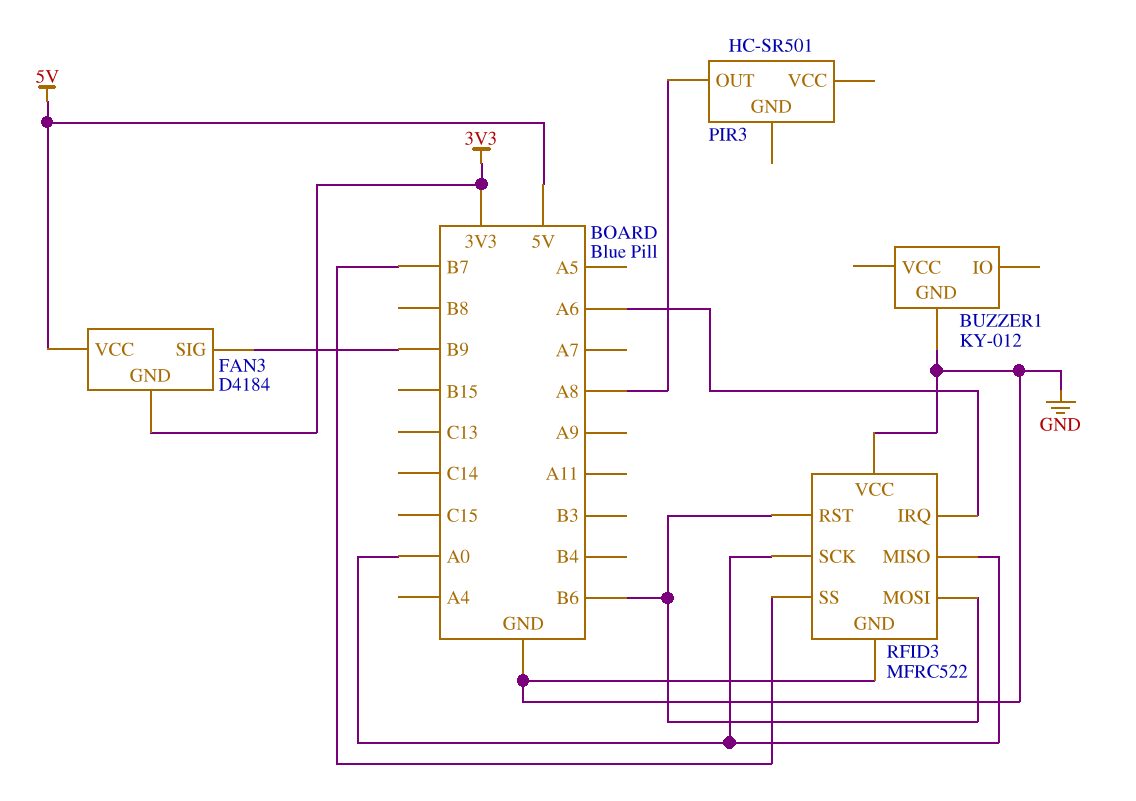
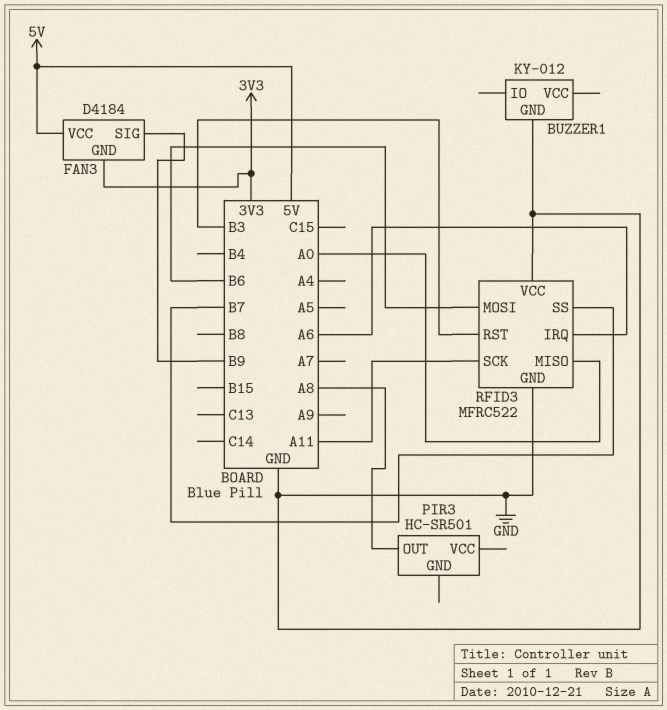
RFID3 pin RST: B6 -> B3
RFID3 pin SCK: A0 -> A11

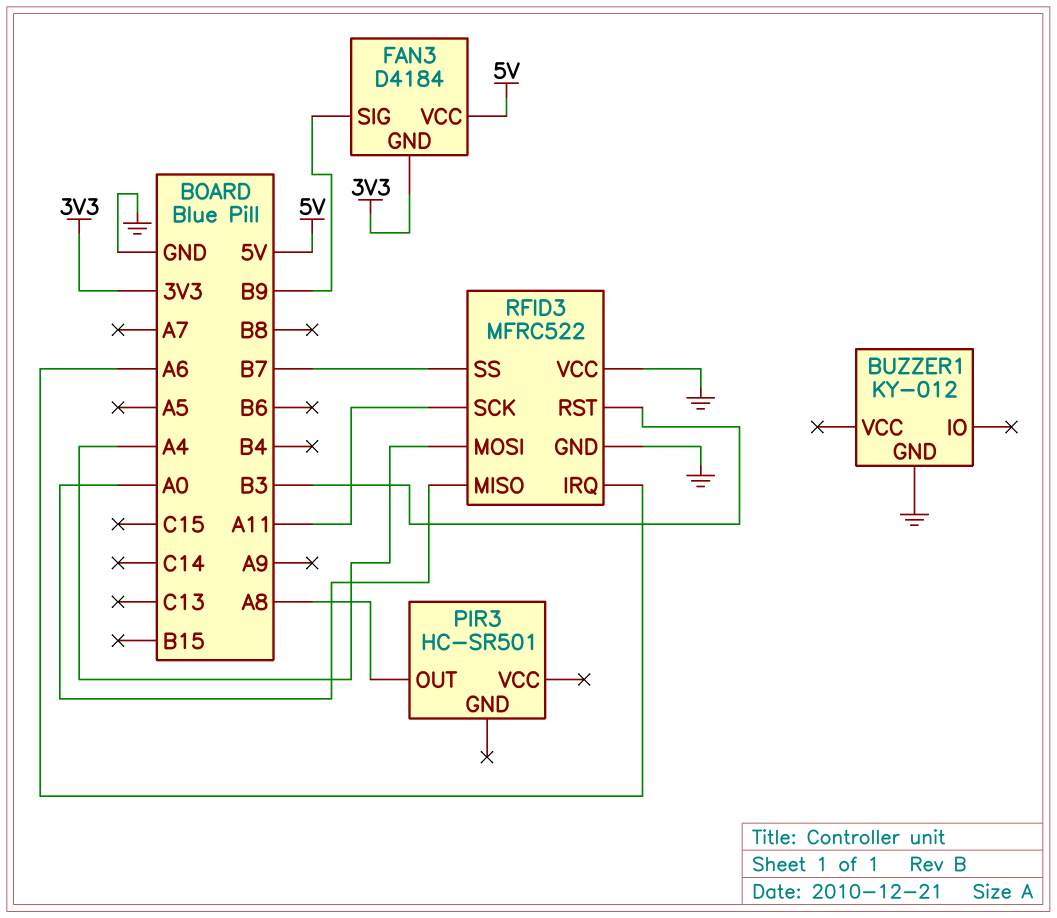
RFID3 pin MOSI: B6 -> A4

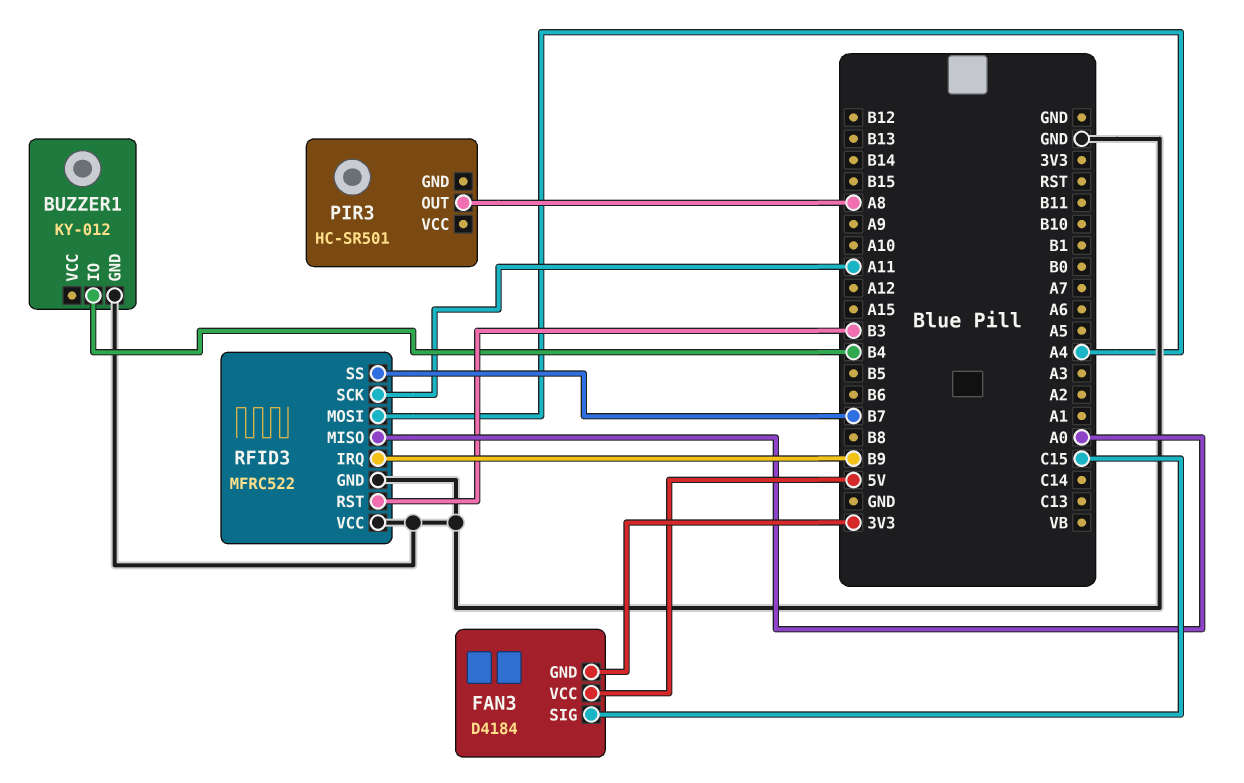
BUZZER1 pin IO: none -> B4
FAN3 pin SIG: B9 -> C15
RFID3 pin IRQ: A6 -> B9

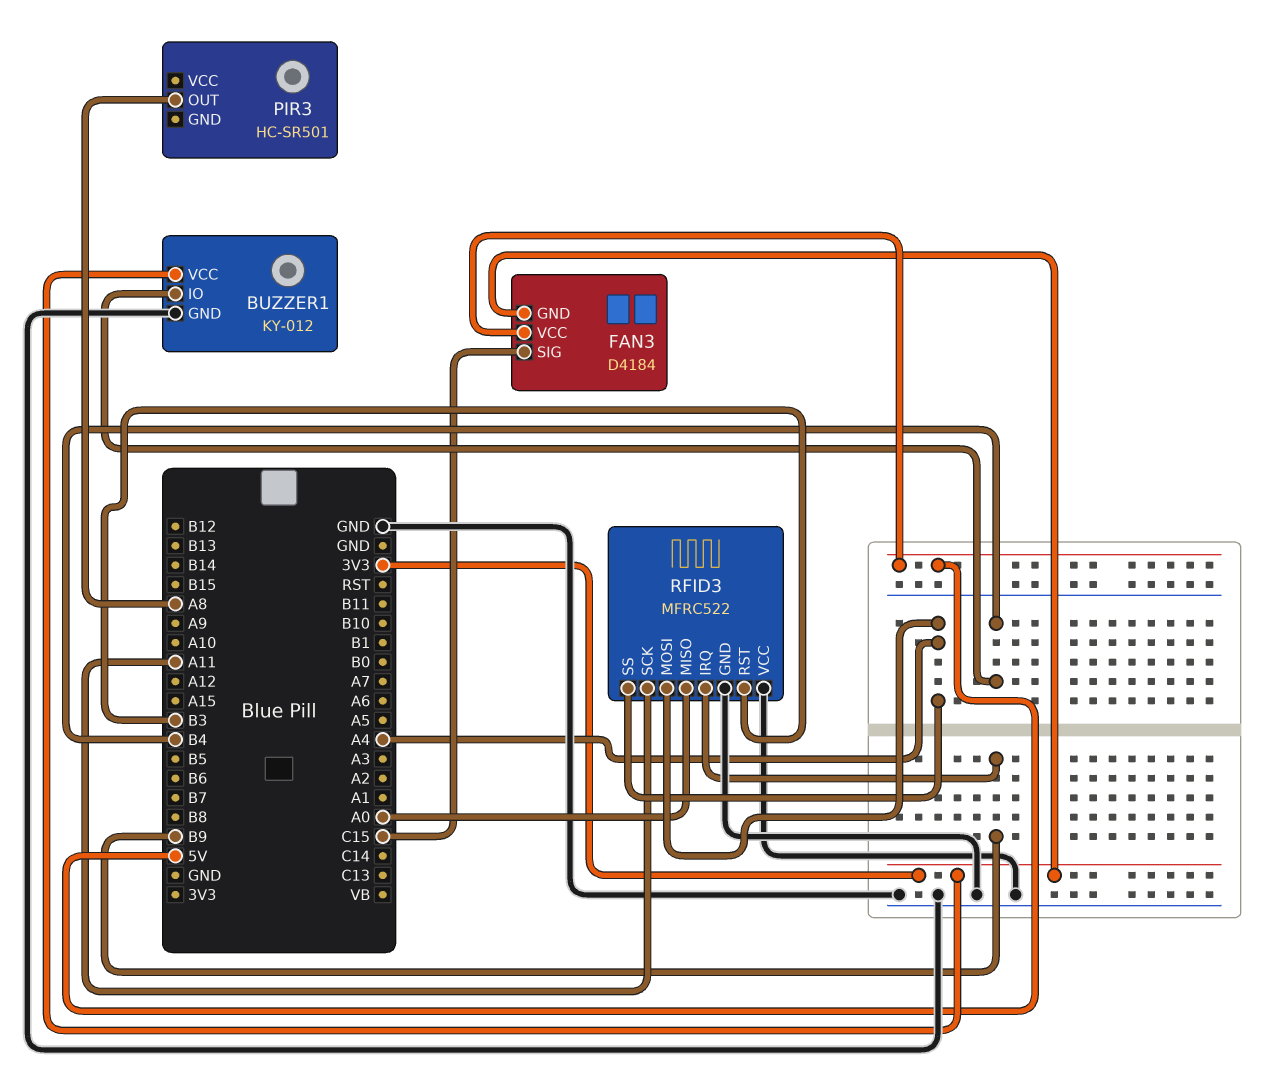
BUZZER1 pin VCC: none -> 3V3
RFID3 pin SS: B7 -> A4

